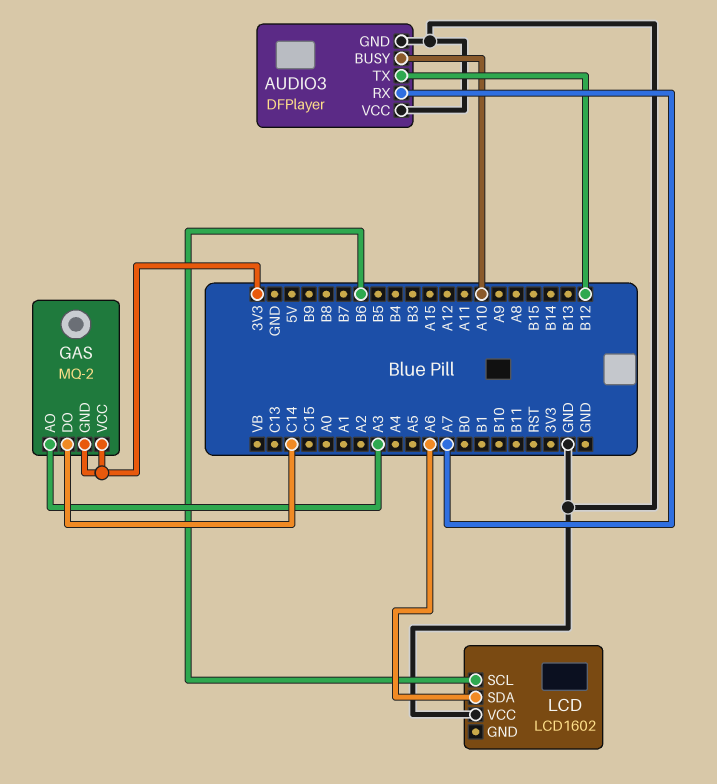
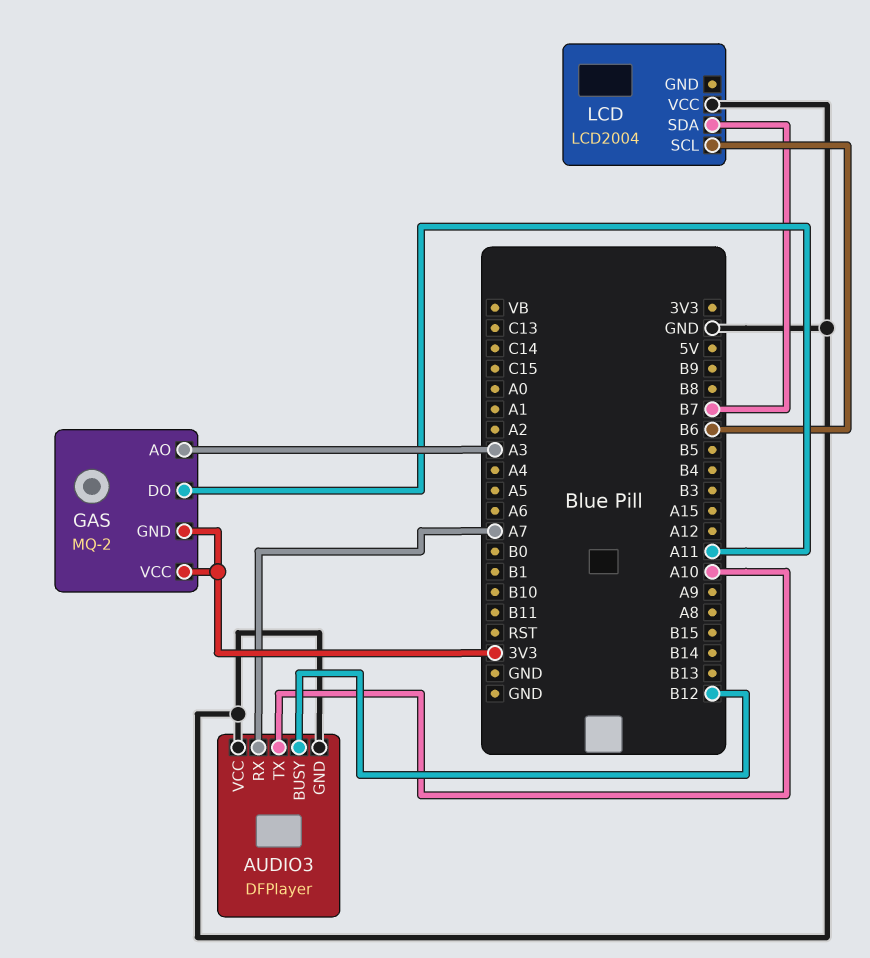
AUDIO3 pin BUSY: A10 -> B12
AUDIO3 pin TX: B12 -> A10
GAS pin DO: C14 -> A11
LCD: LCD1602 -> LCD2004
LCD pin SDA: A6 -> B7

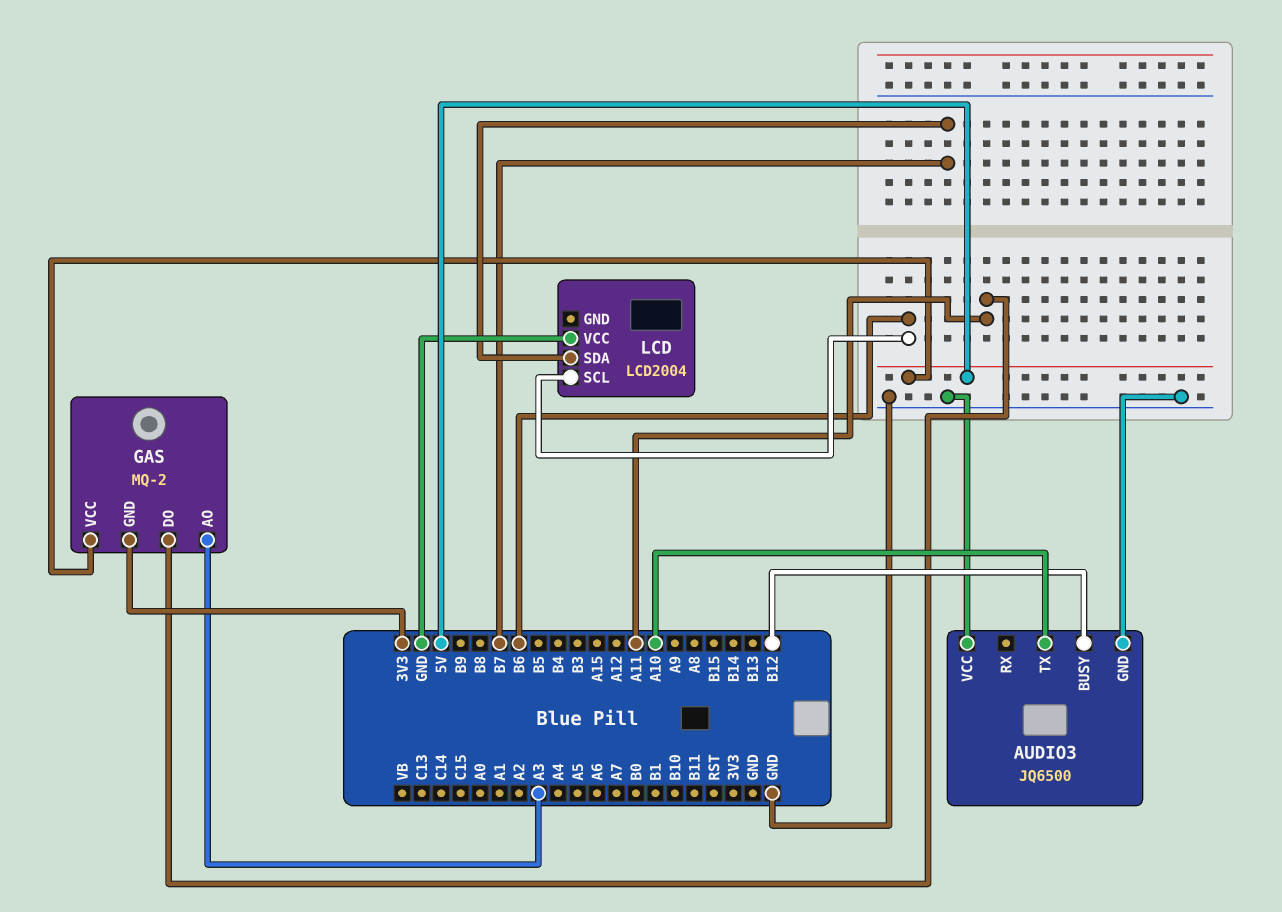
AUDIO3: DFPlayer -> JQ6500
AUDIO3 pin RX: A7 -> none
GAS pin VCC: 3V3 -> 5V

